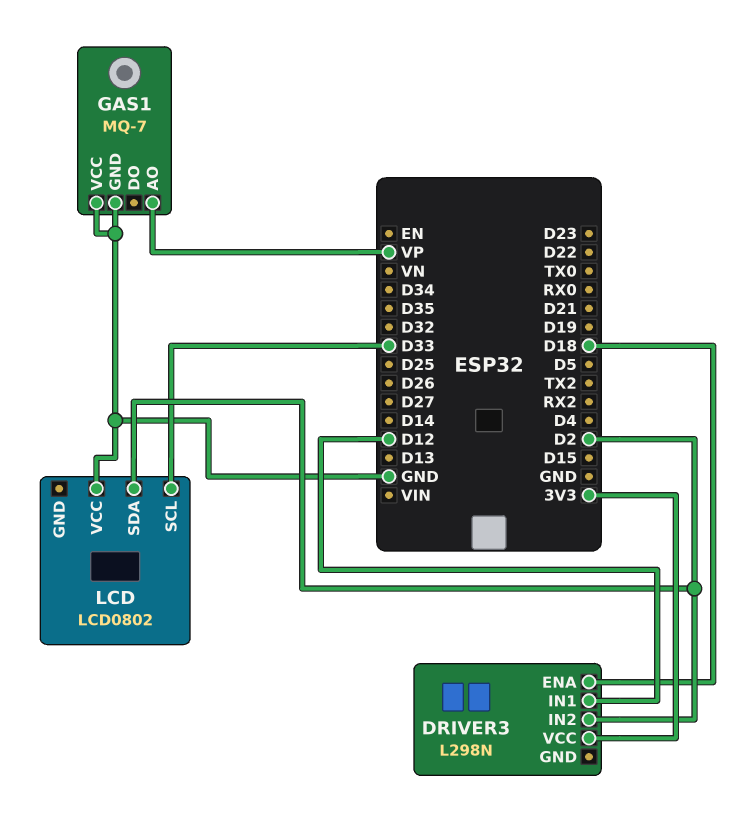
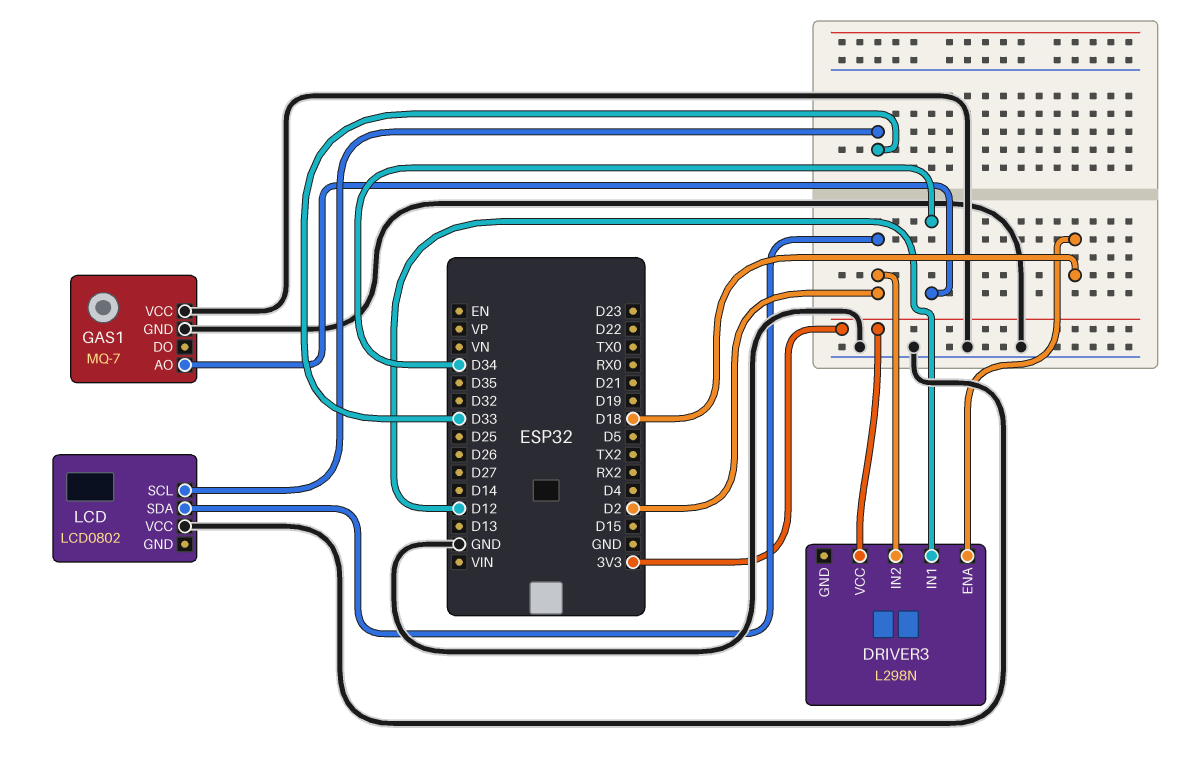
GAS1 pin AO: VP -> D34

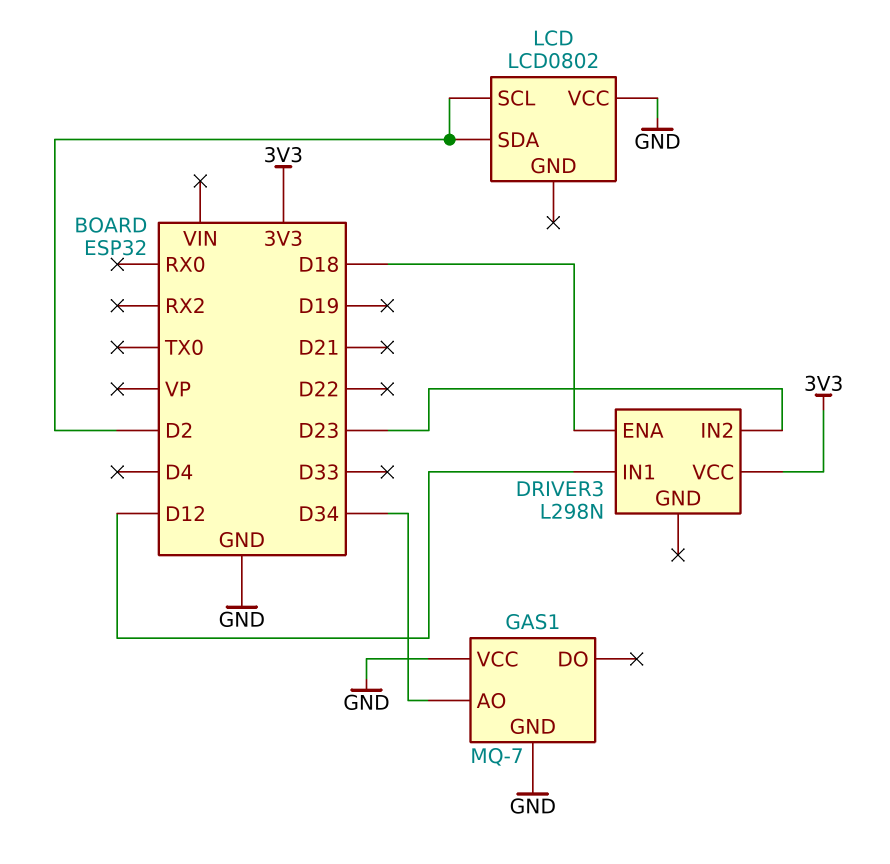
DRIVER3 pin IN2: D2 -> D23
LCD pin SCL: D33 -> D2

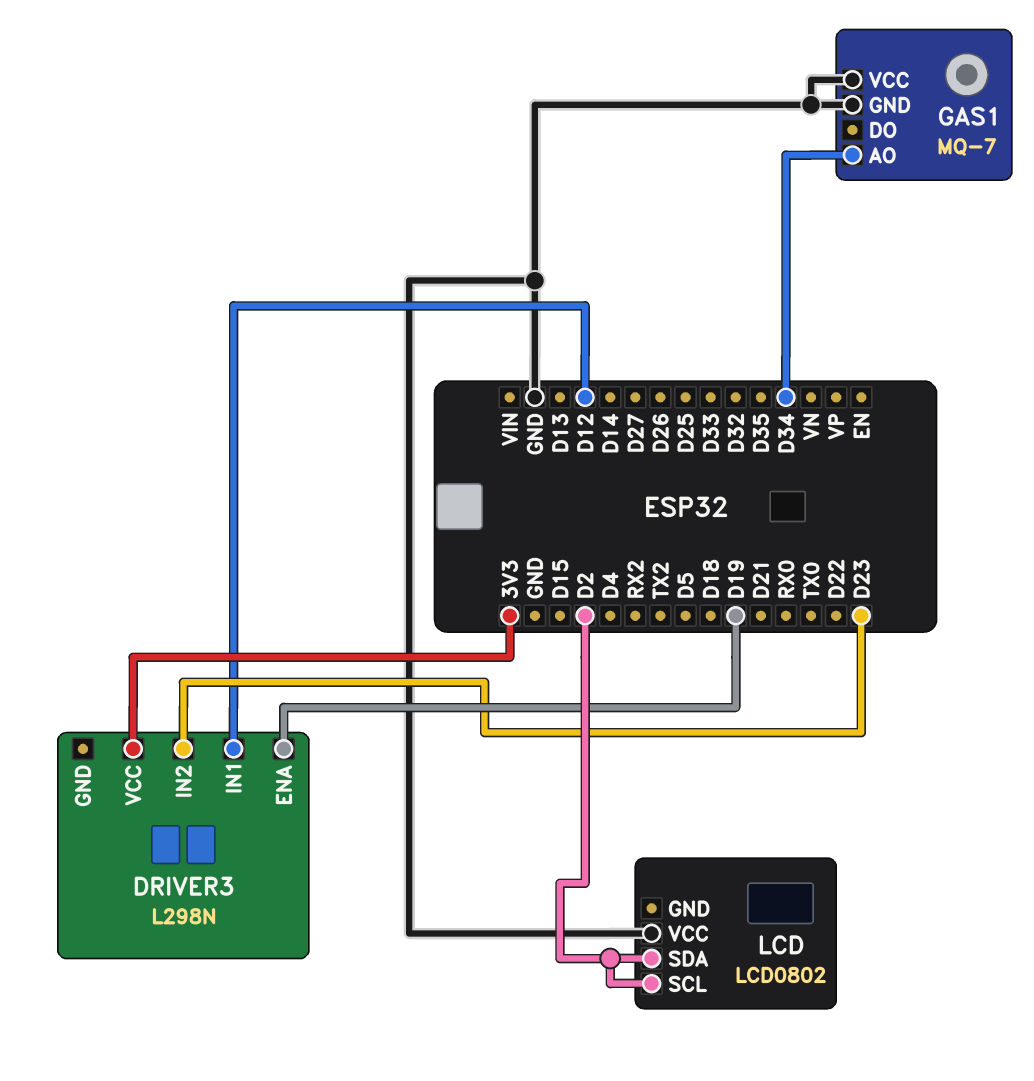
DRIVER3 pin ENA: D18 -> D19

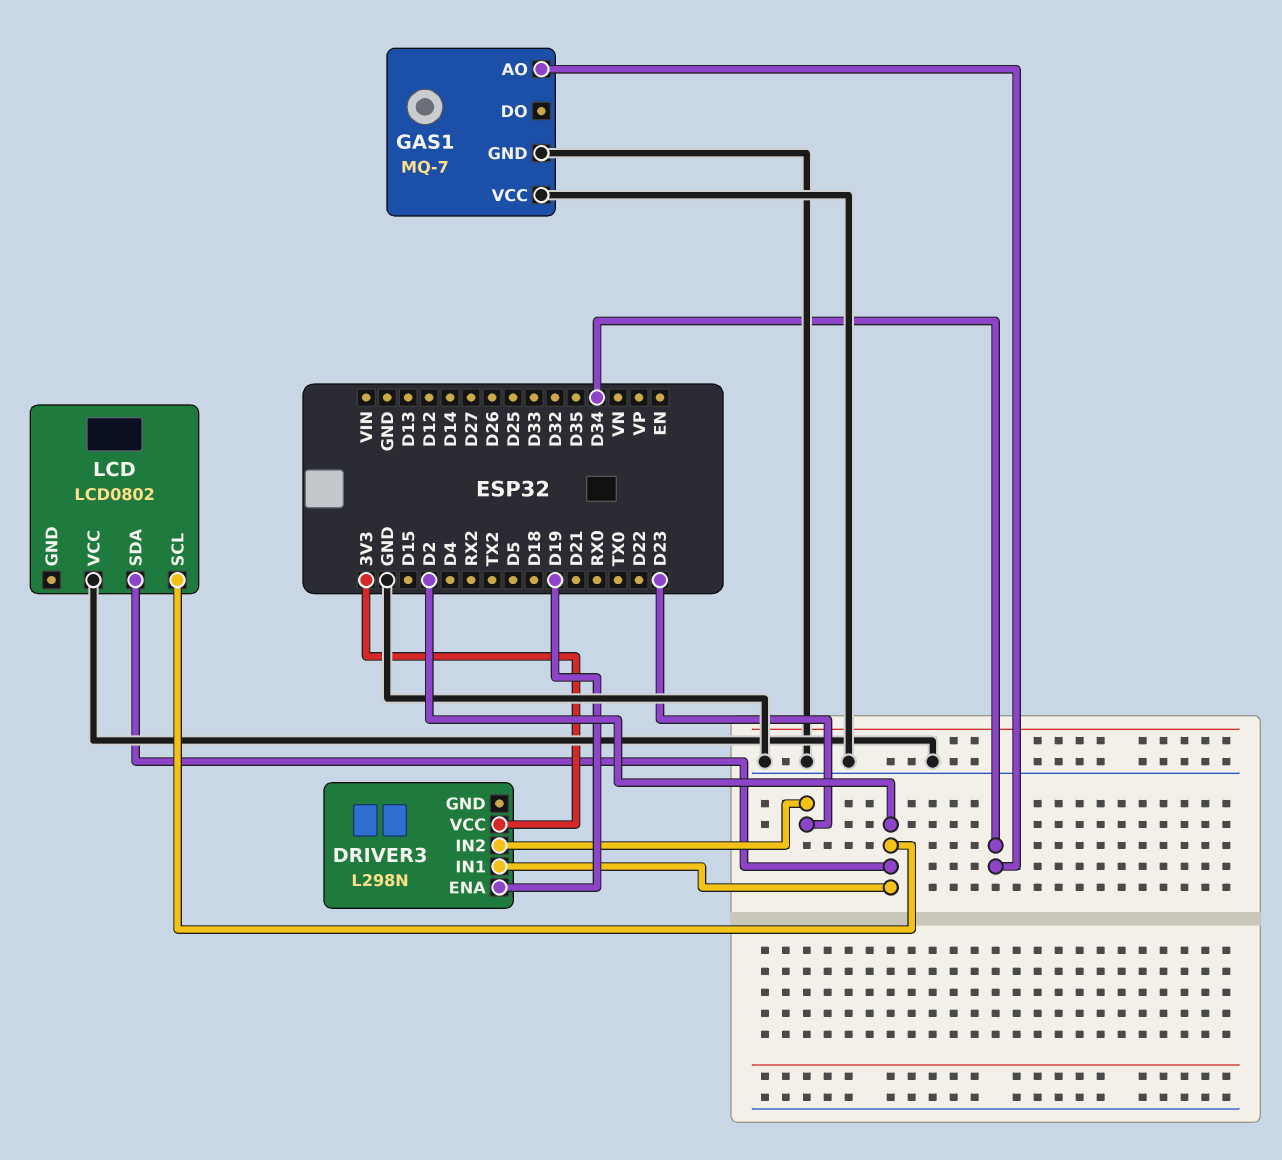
DRIVER3 pin IN1: D12 -> D2

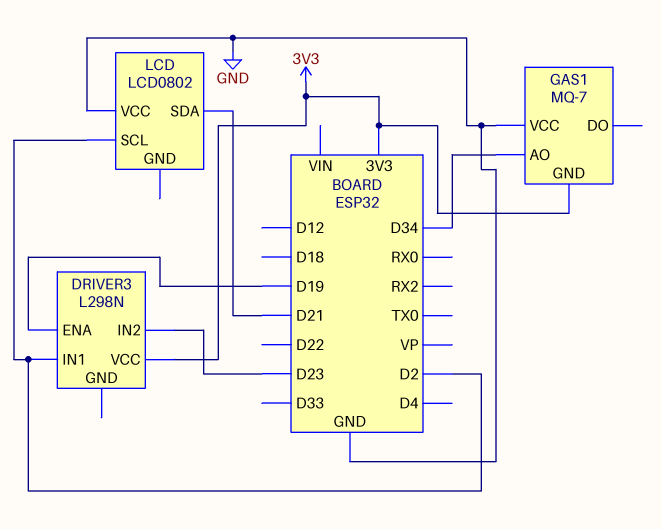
GAS1 pin GND: GND -> 3V3
LCD pin SDA: D2 -> D21

